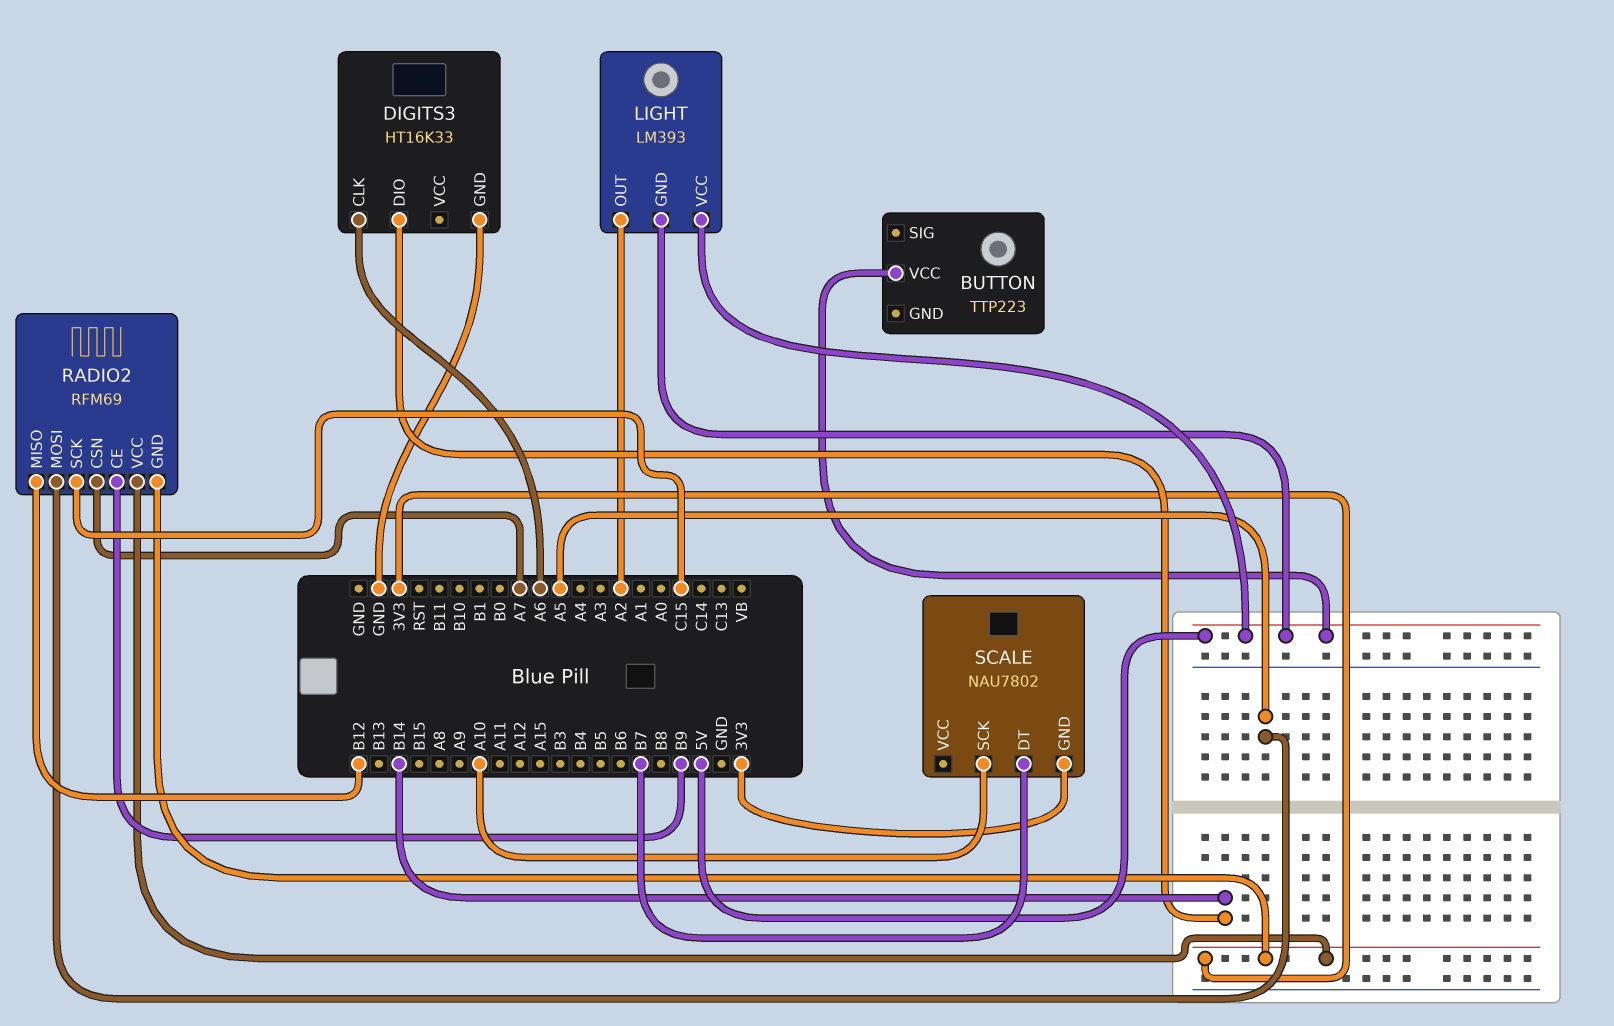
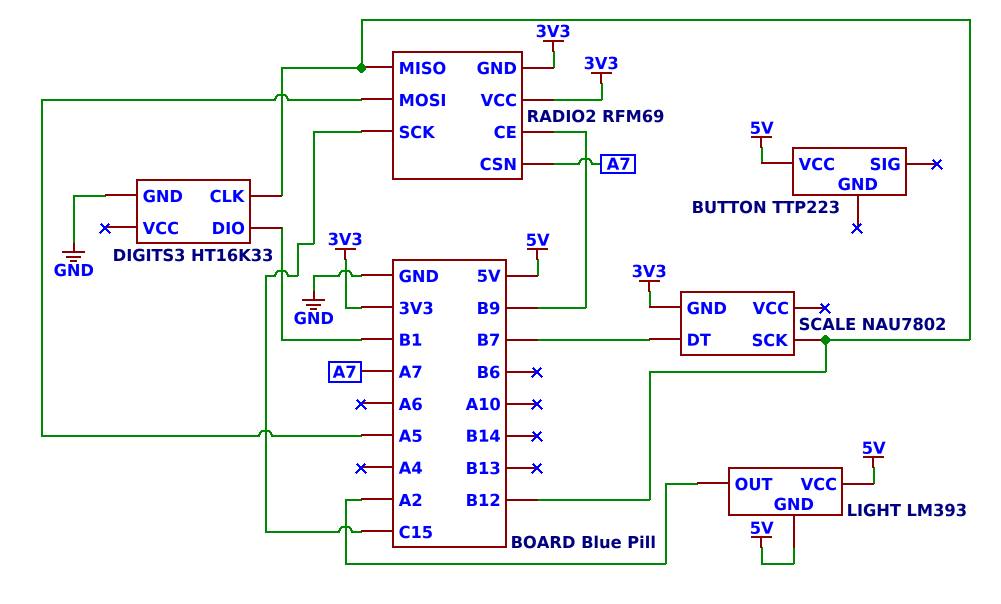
DIGITS3 pin CLK: A6 -> B12
DIGITS3 pin DIO: B14 -> B1
SCALE pin SCK: A10 -> B12

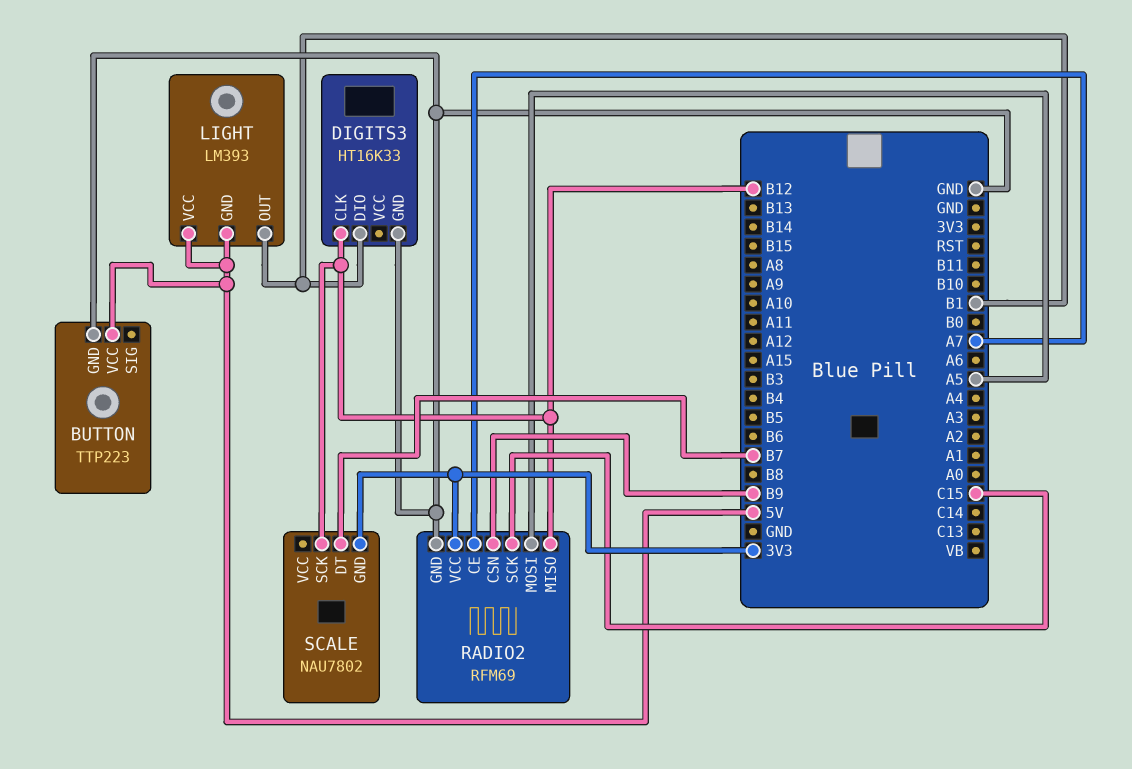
BUTTON pin GND: none -> GND
LIGHT pin OUT: A2 -> B1
RADIO2 pin CE: B9 -> A7
RADIO2 pin CSN: A7 -> B9
RADIO2 pin GND: 3V3 -> GND

